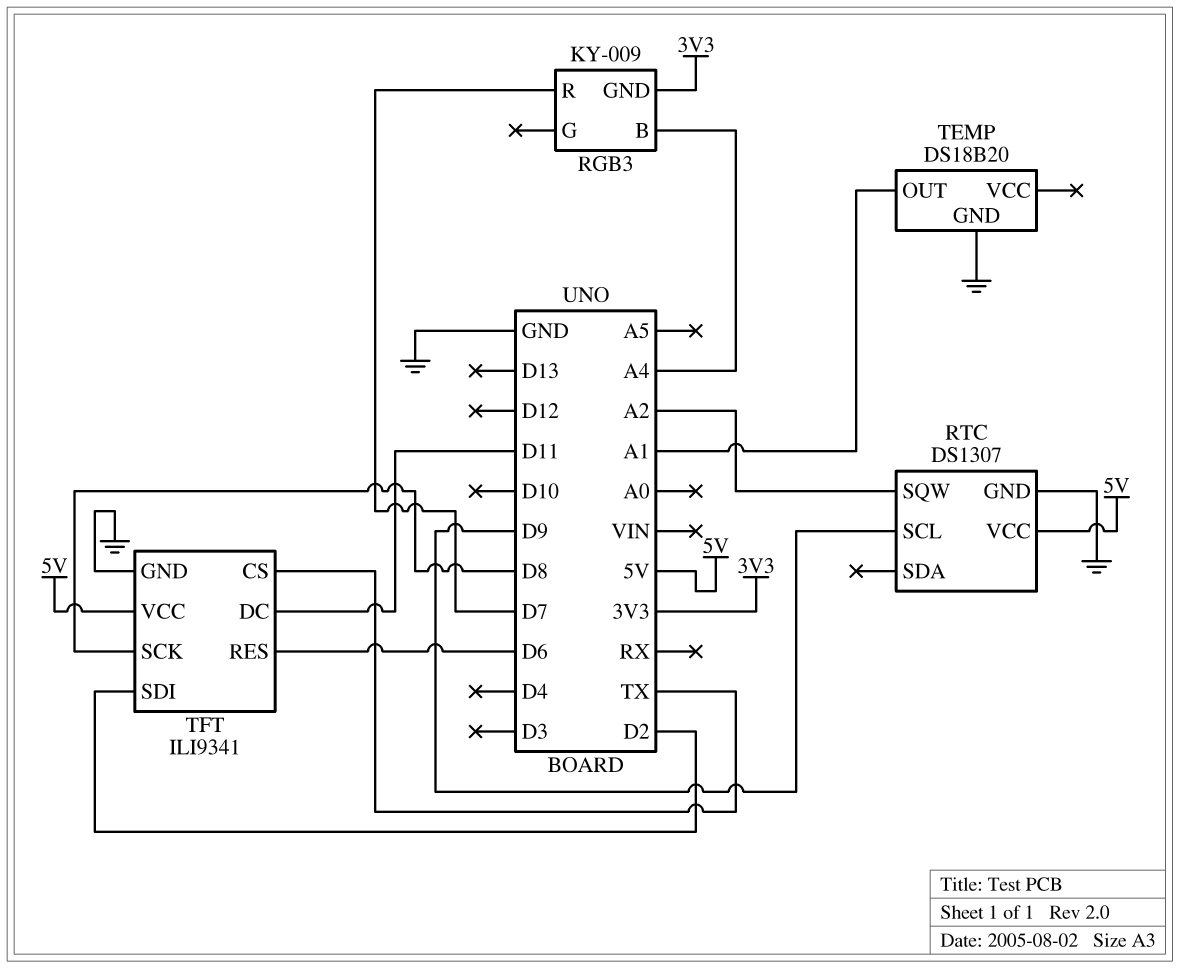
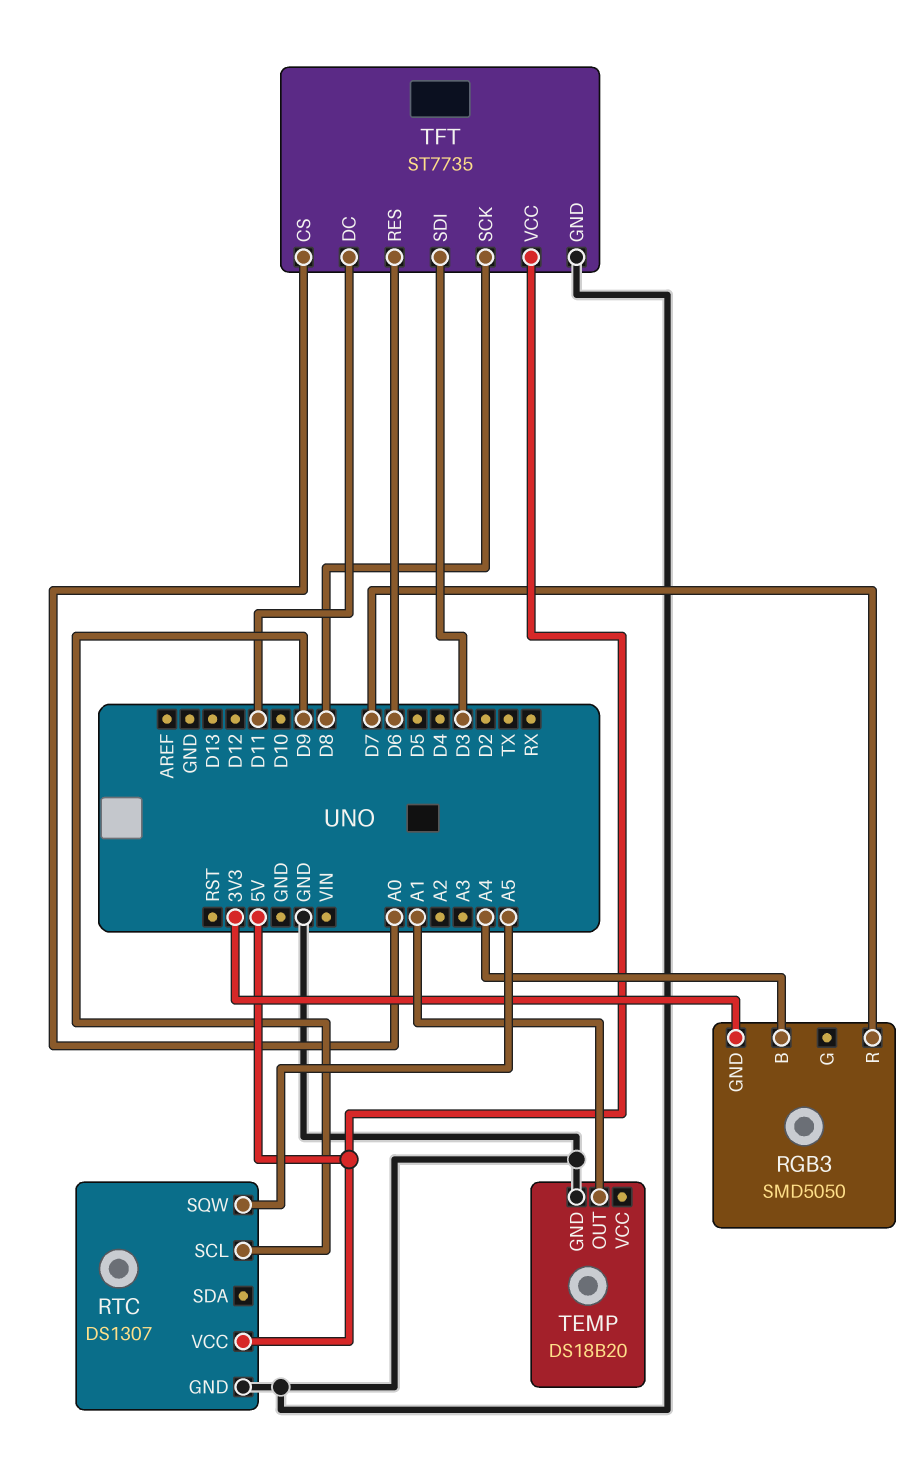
RGB3: KY-009 -> SMD5050
RTC pin SQW: A2 -> A5
TFT: ILI9341 -> ST7735
TFT pin CS: TX -> A0
TFT pin SDI: D2 -> D3

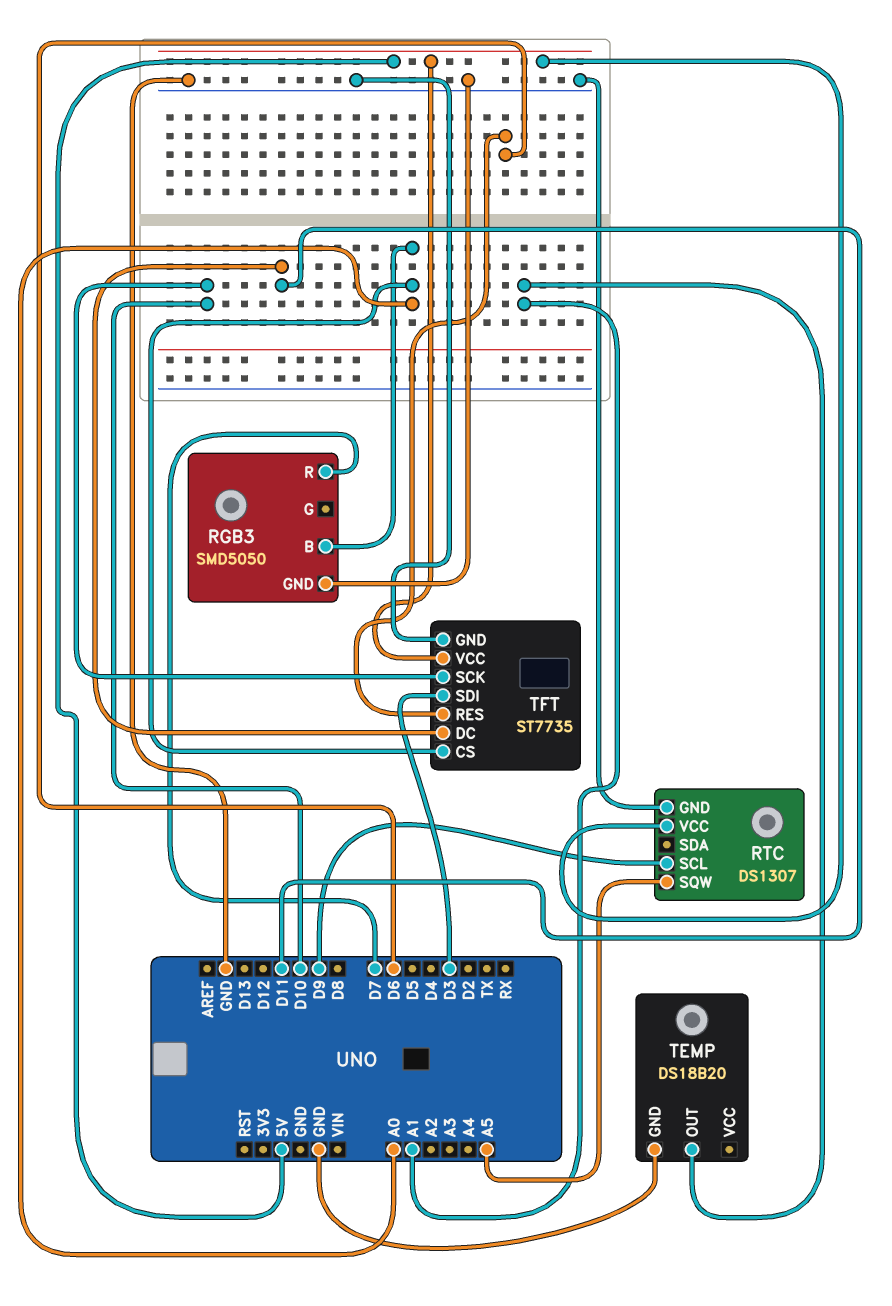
RGB3 pin B: A4 -> A0
RGB3 pin GND: 3V3 -> GND
TFT pin SCK: D8 -> D10

